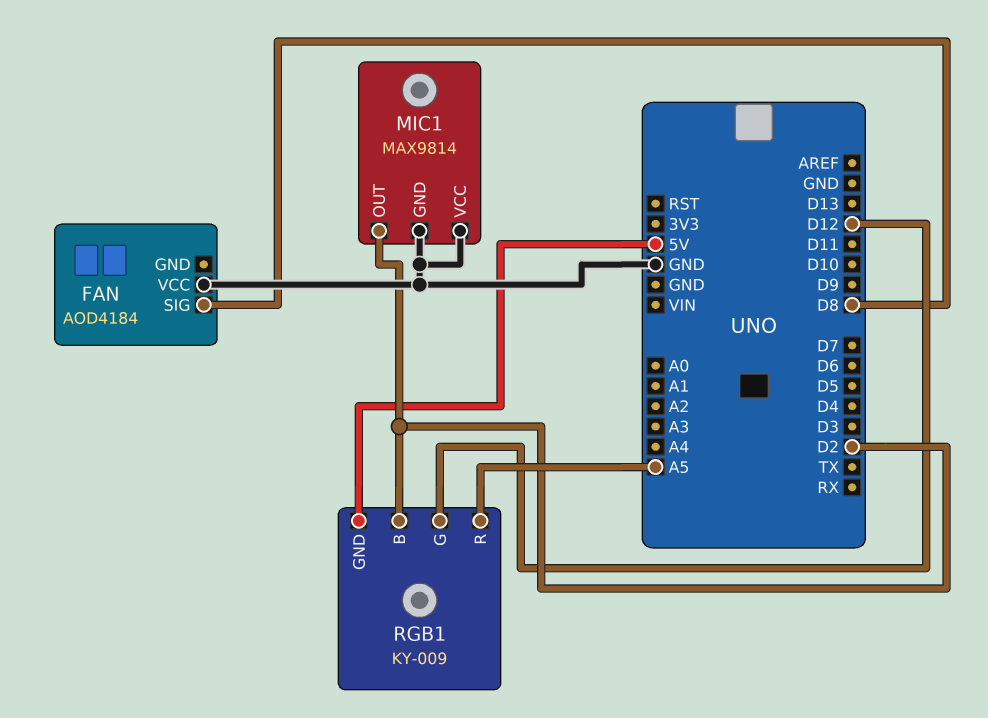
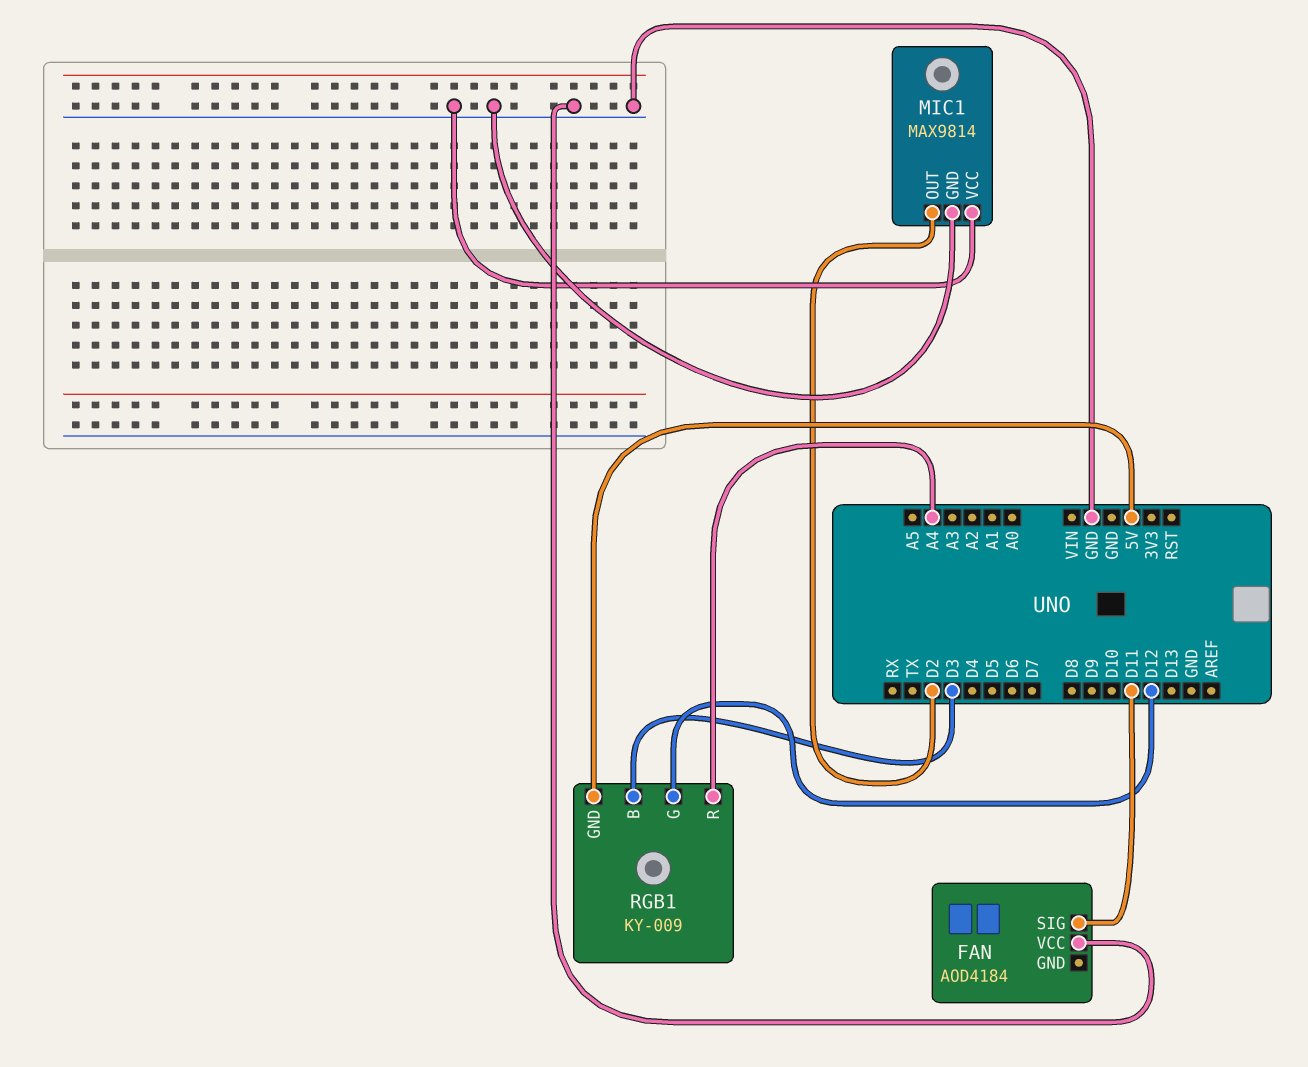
FAN pin SIG: D8 -> D11
RGB1 pin B: D2 -> D3
RGB1 pin R: A5 -> A4

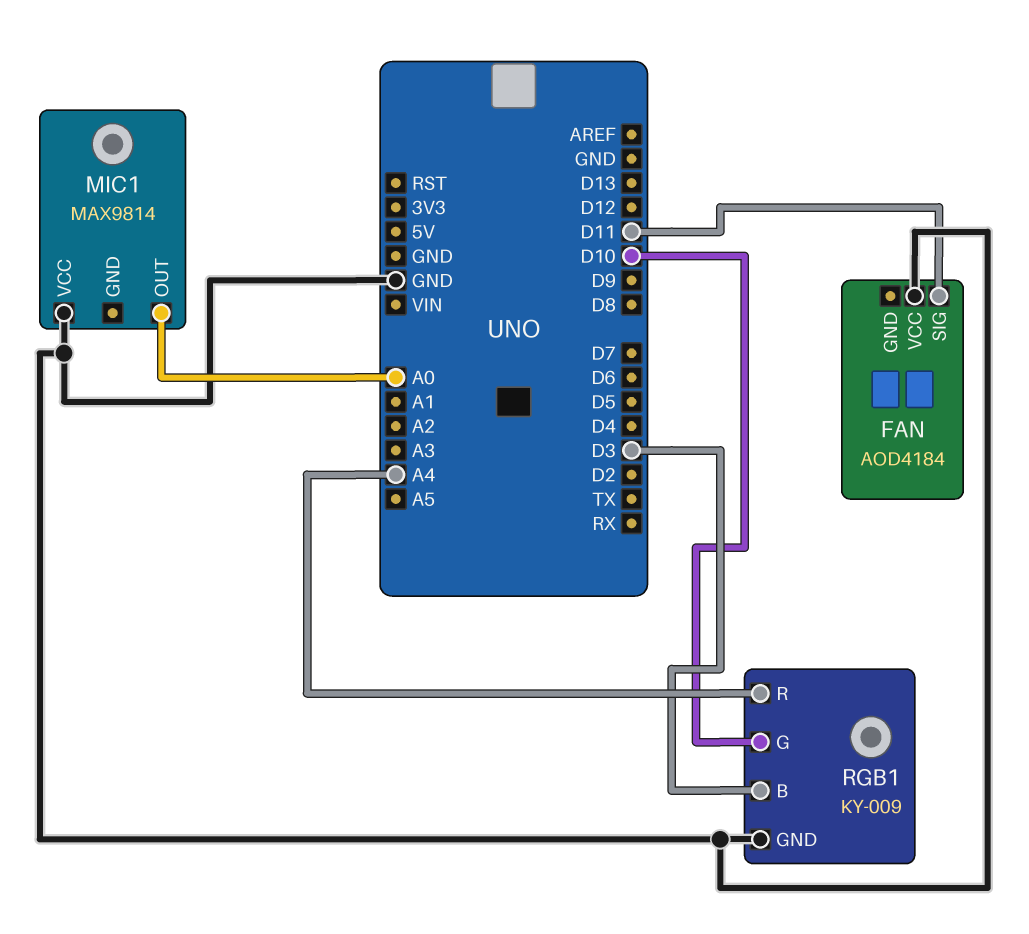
MIC1 pin GND: GND -> none
MIC1 pin OUT: D2 -> A0
RGB1 pin G: D12 -> D10
RGB1 pin GND: 5V -> GND

